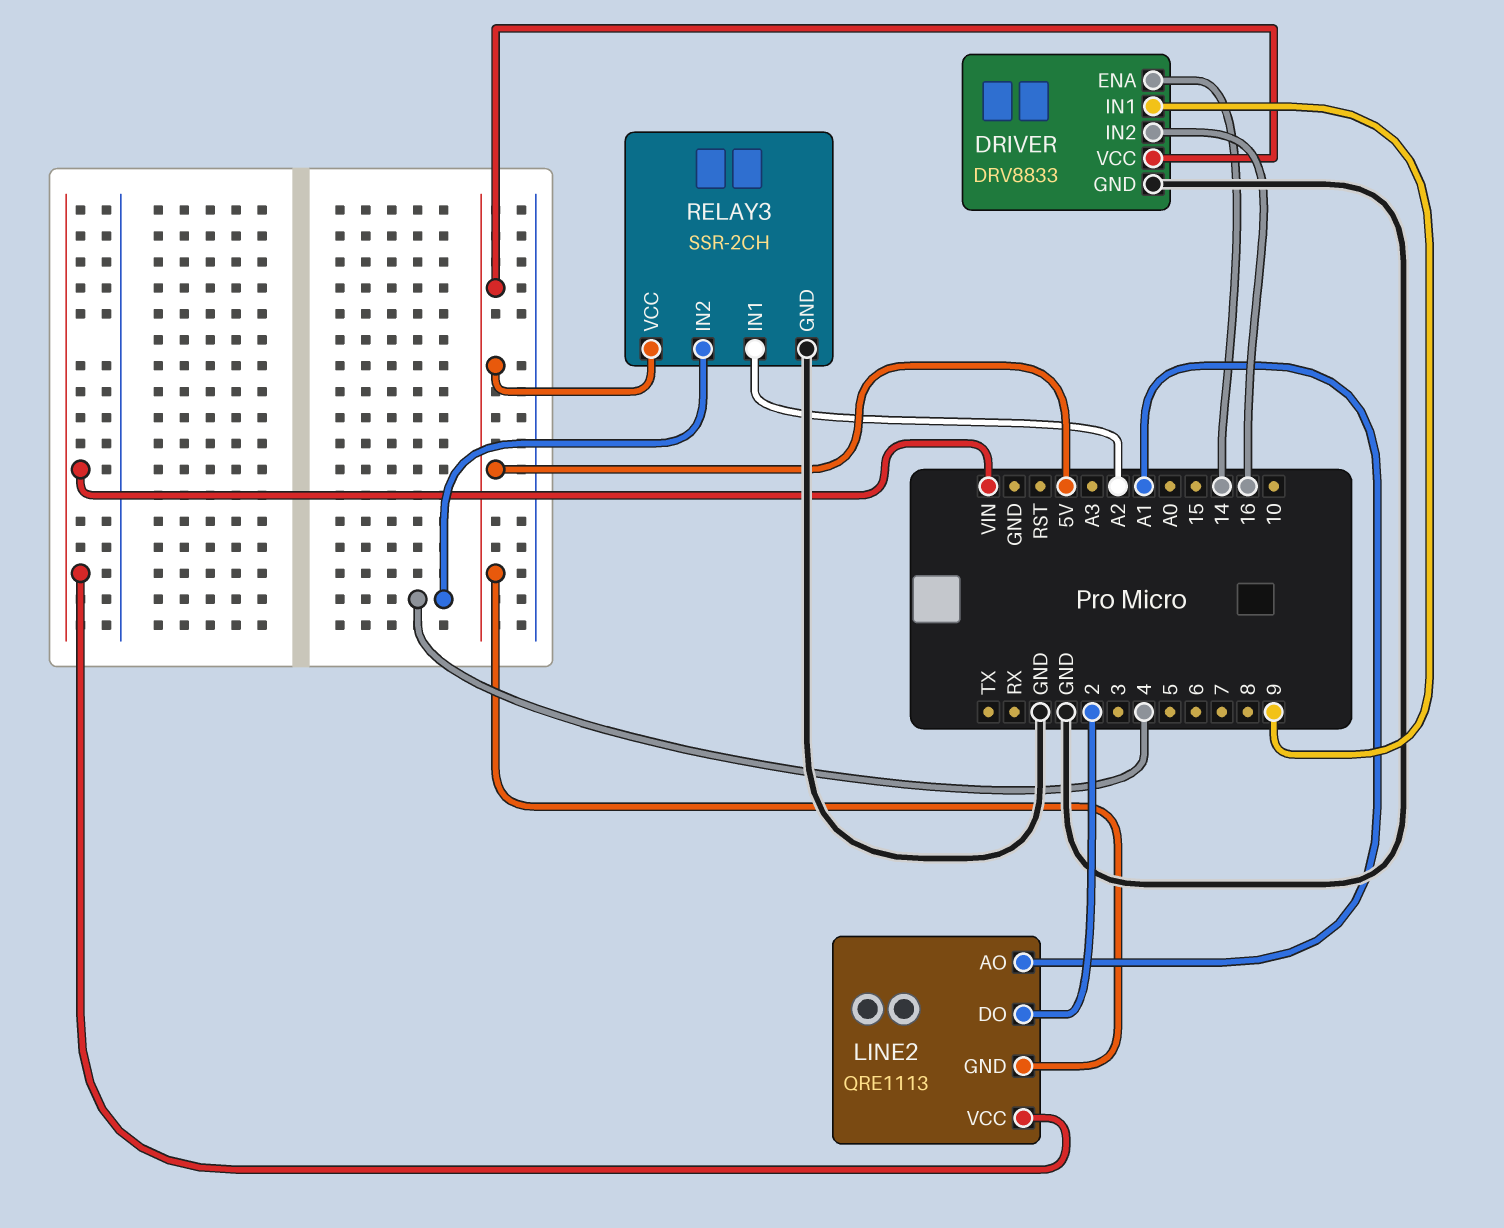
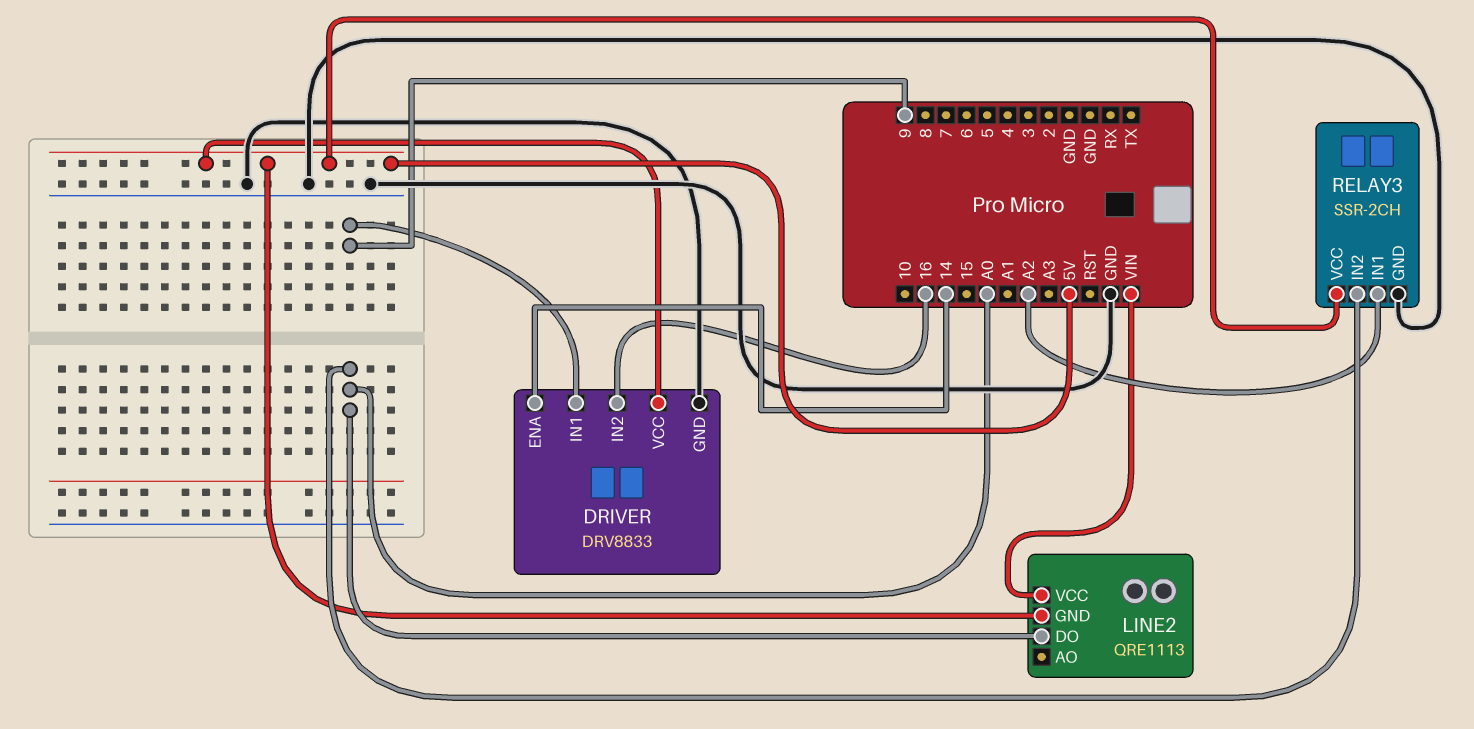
LINE2 pin AO: A1 -> none
LINE2 pin DO: 2 -> A0
RELAY3 pin IN2: 4 -> A0

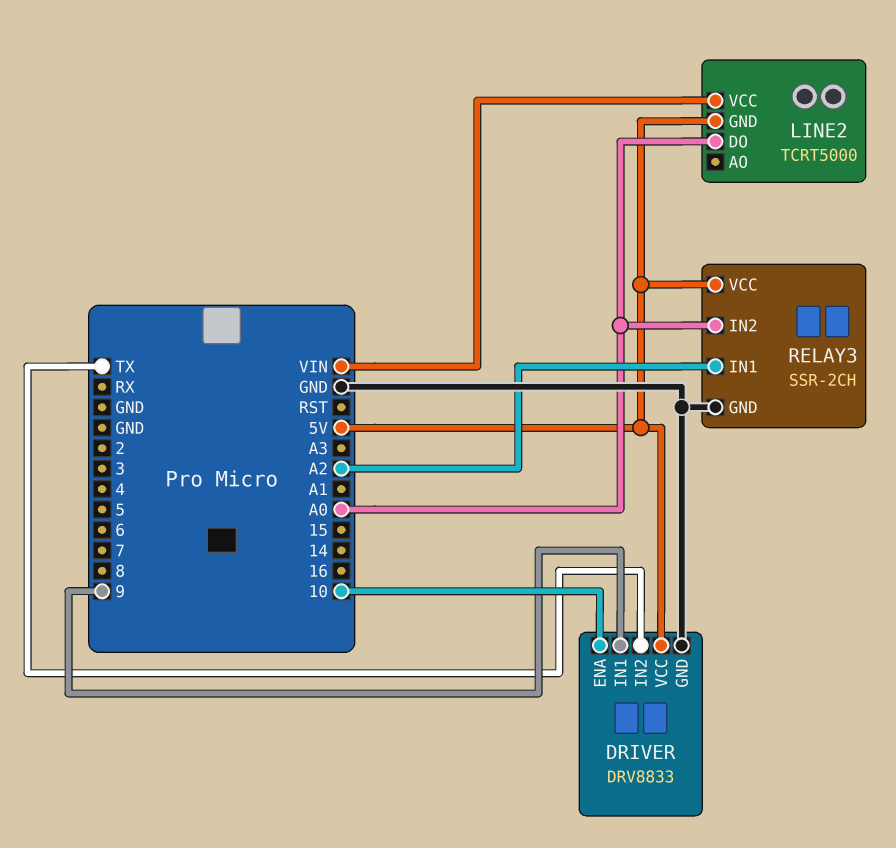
DRIVER pin ENA: 14 -> 10
DRIVER pin IN2: 16 -> TX
LINE2: QRE1113 -> TCRT5000

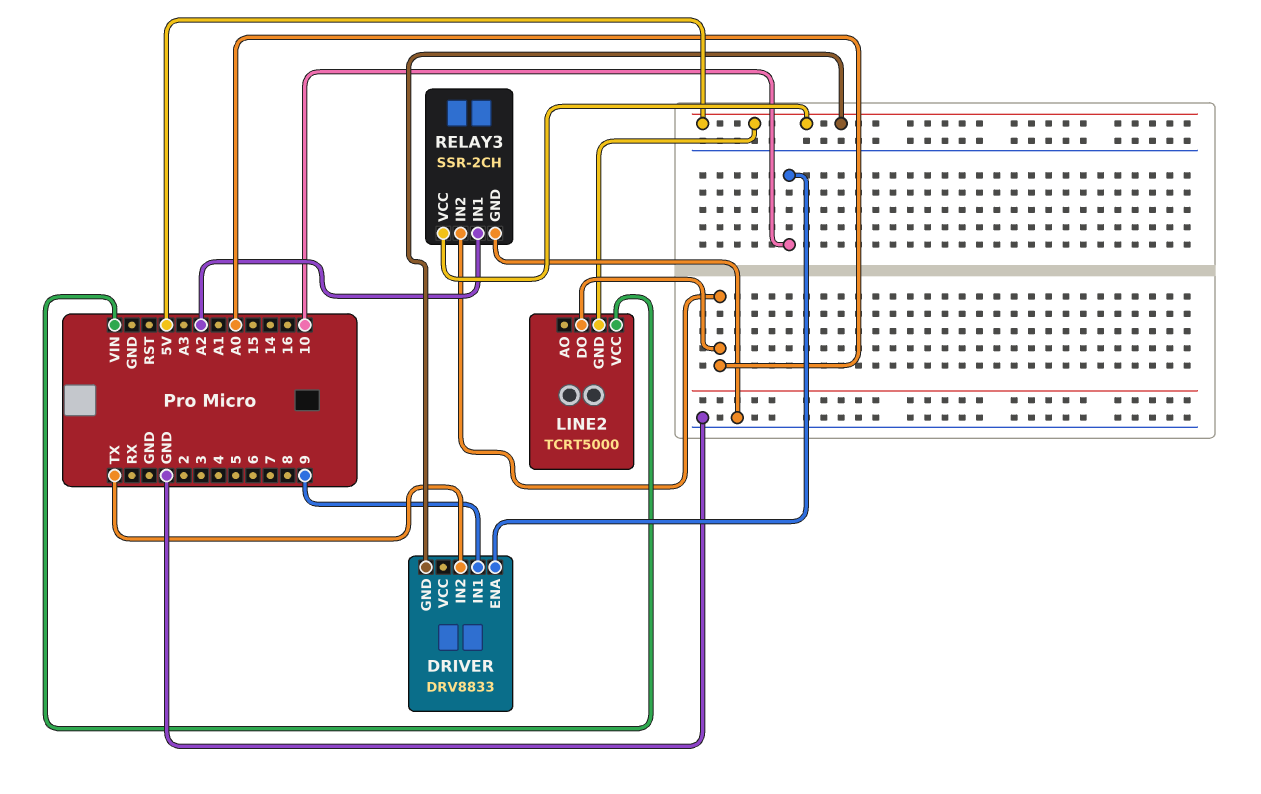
DRIVER pin GND: GND -> 5V
DRIVER pin VCC: 5V -> none

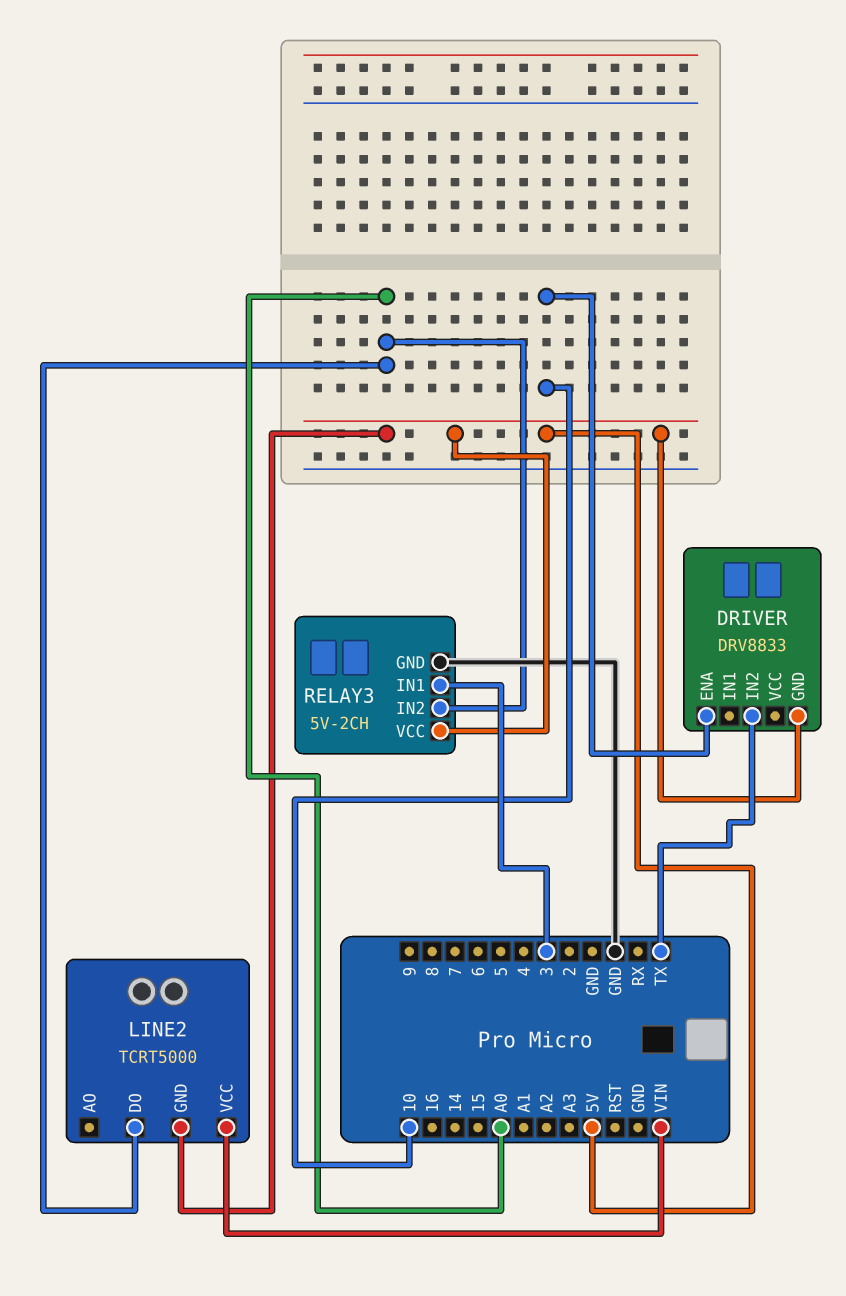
DRIVER pin IN1: 9 -> none
RELAY3: SSR-2CH -> 5V-2CH
RELAY3 pin IN1: A2 -> 3

